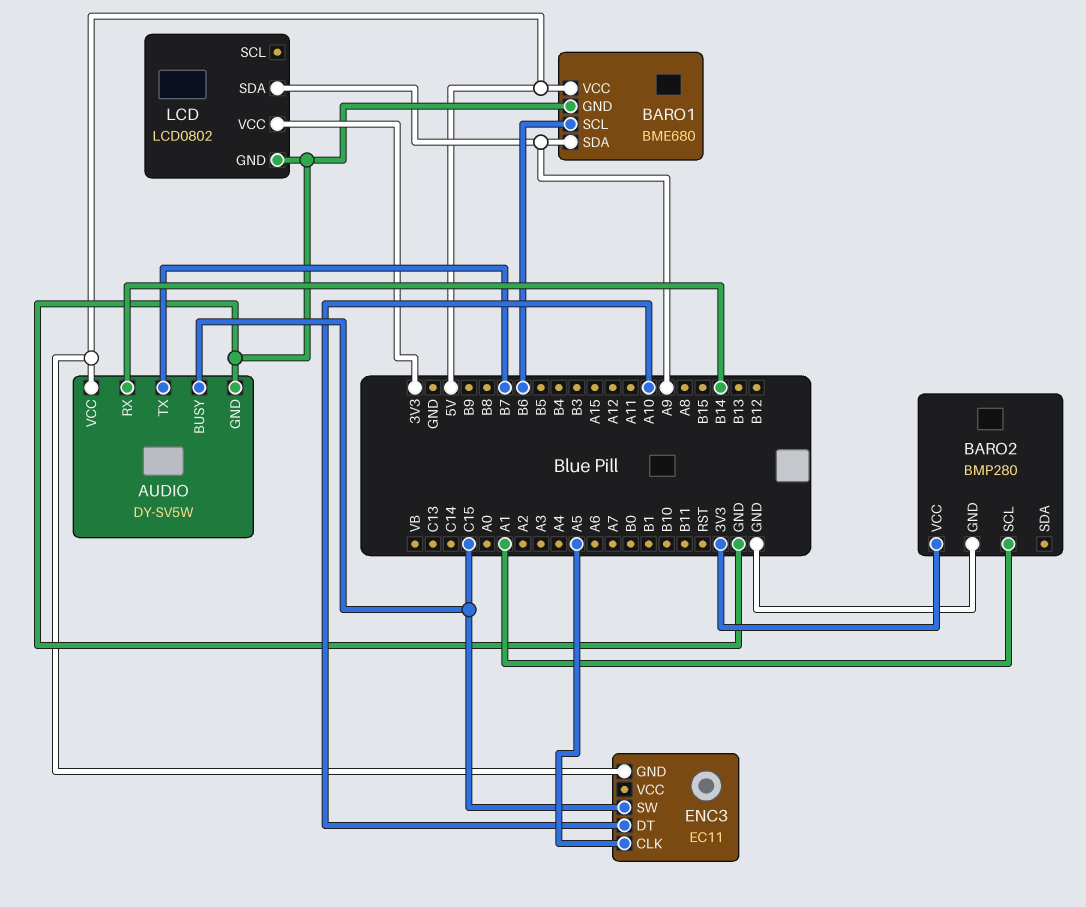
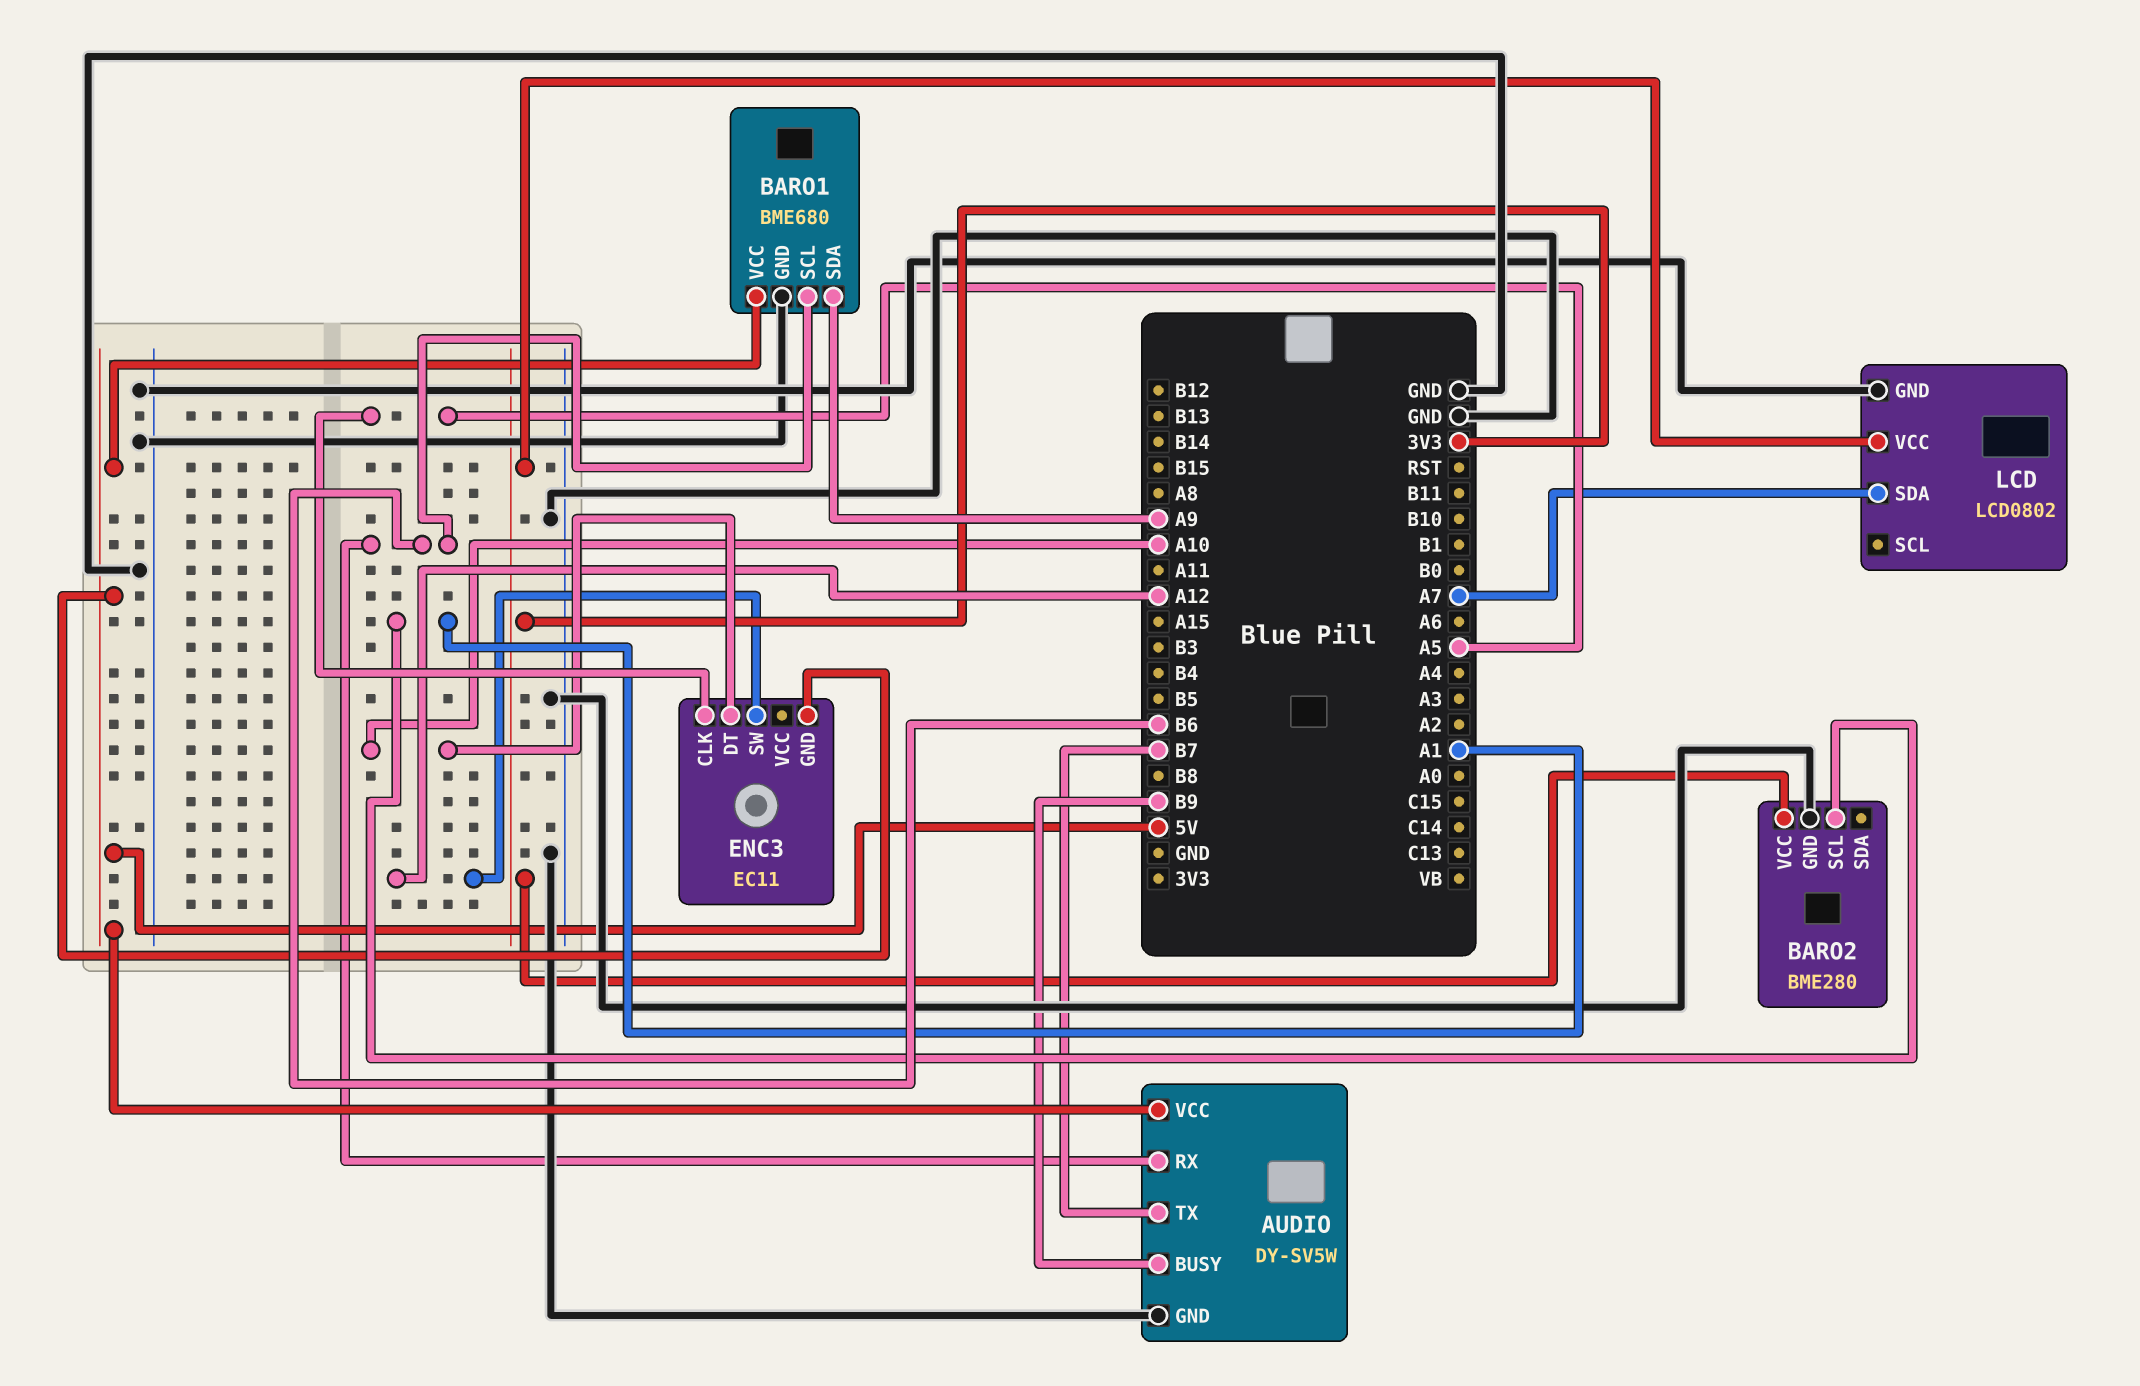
AUDIO pin BUSY: C15 -> B9
AUDIO pin RX: B14 -> B6
BARO2: BMP280 -> BME280
ENC3 pin SW: C15 -> A12
LCD pin SDA: A9 -> A7

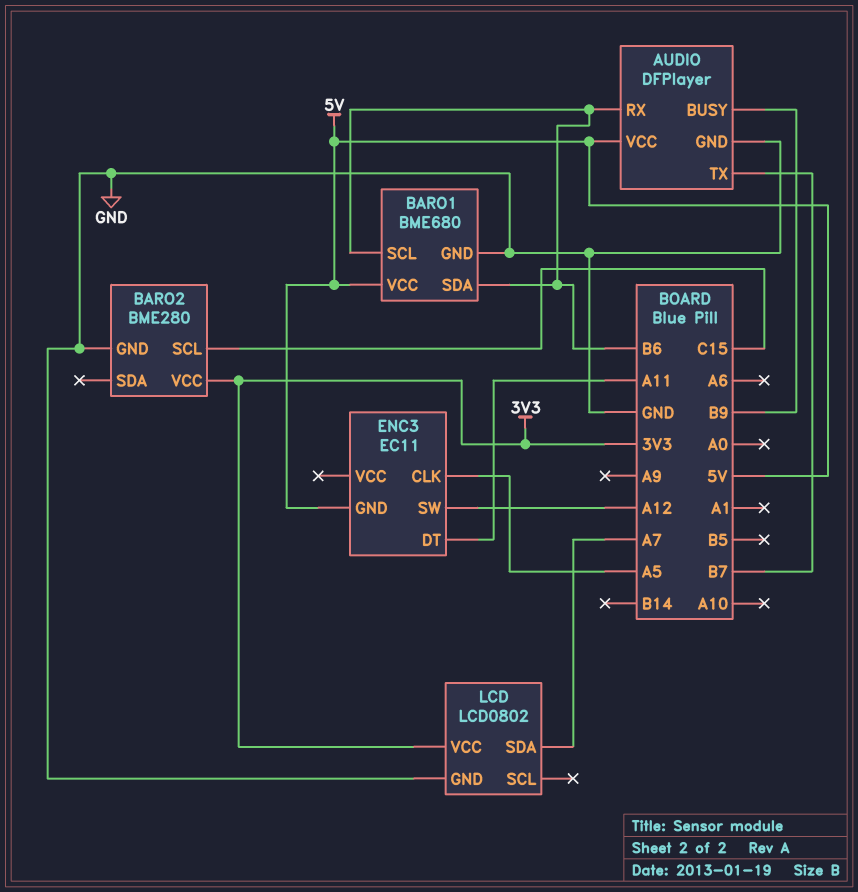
AUDIO: DY-SV5W -> DFPlayer
BARO1 pin SDA: A9 -> B6
BARO2 pin SCL: A1 -> C15
ENC3 pin DT: A10 -> A11

